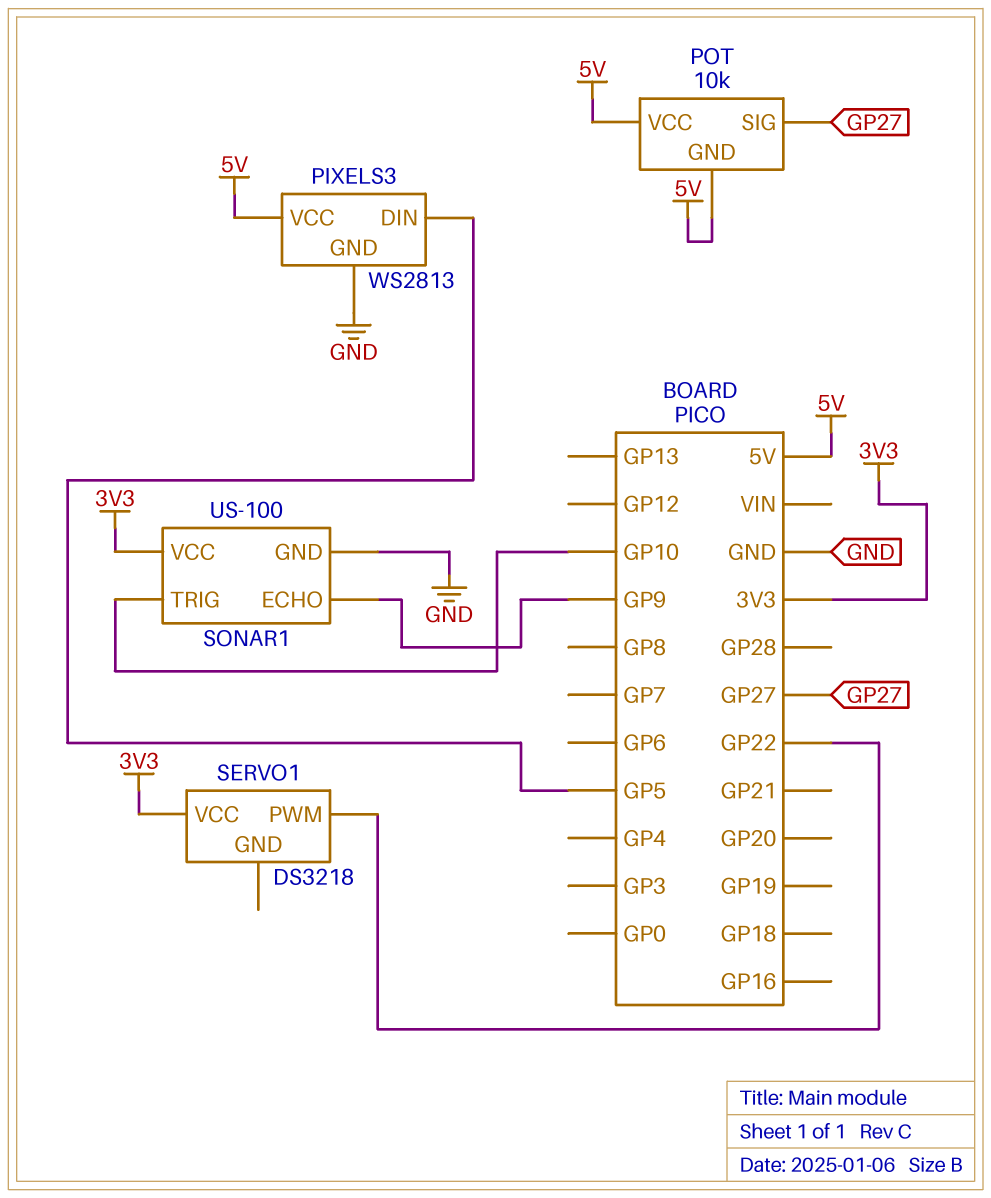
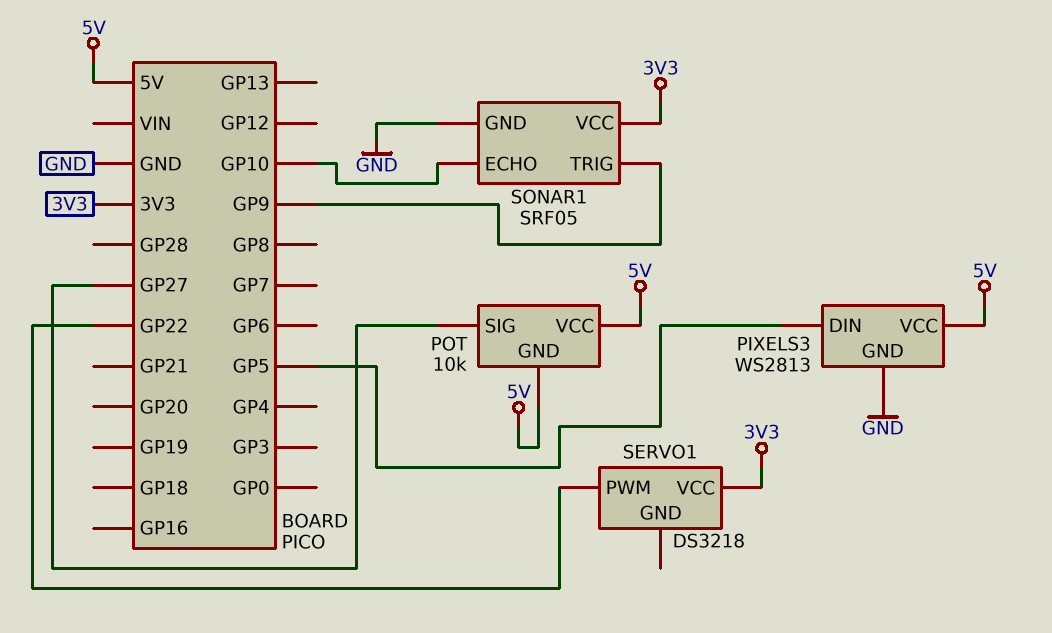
SONAR1: US-100 -> SRF05
SONAR1 pin ECHO: GP9 -> GP10
SONAR1 pin TRIG: GP10 -> GP9

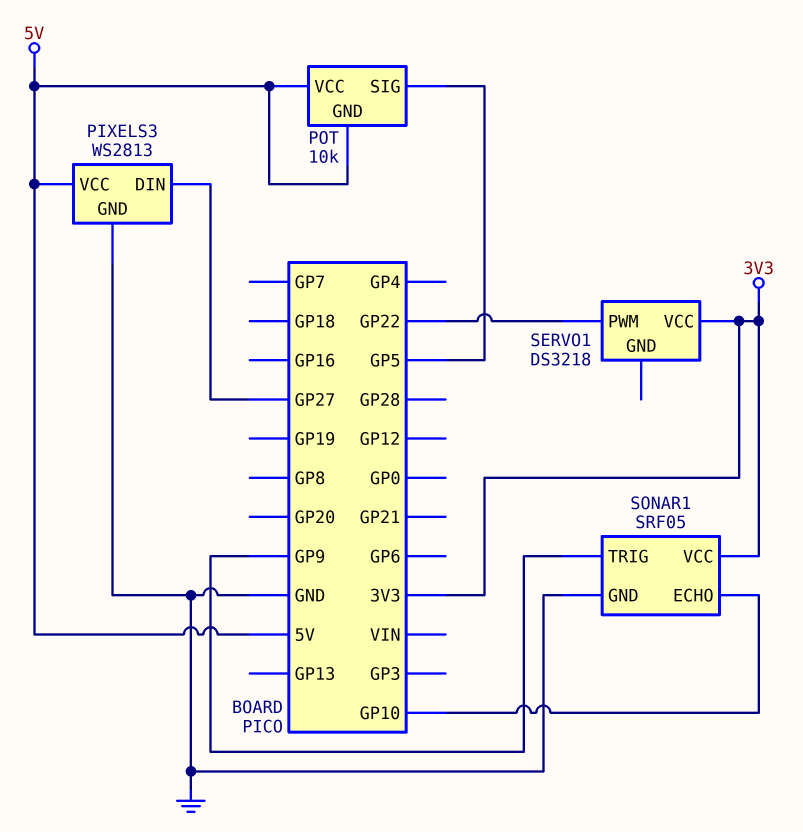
PIXELS3 pin DIN: GP5 -> GP27
POT pin SIG: GP27 -> GP5

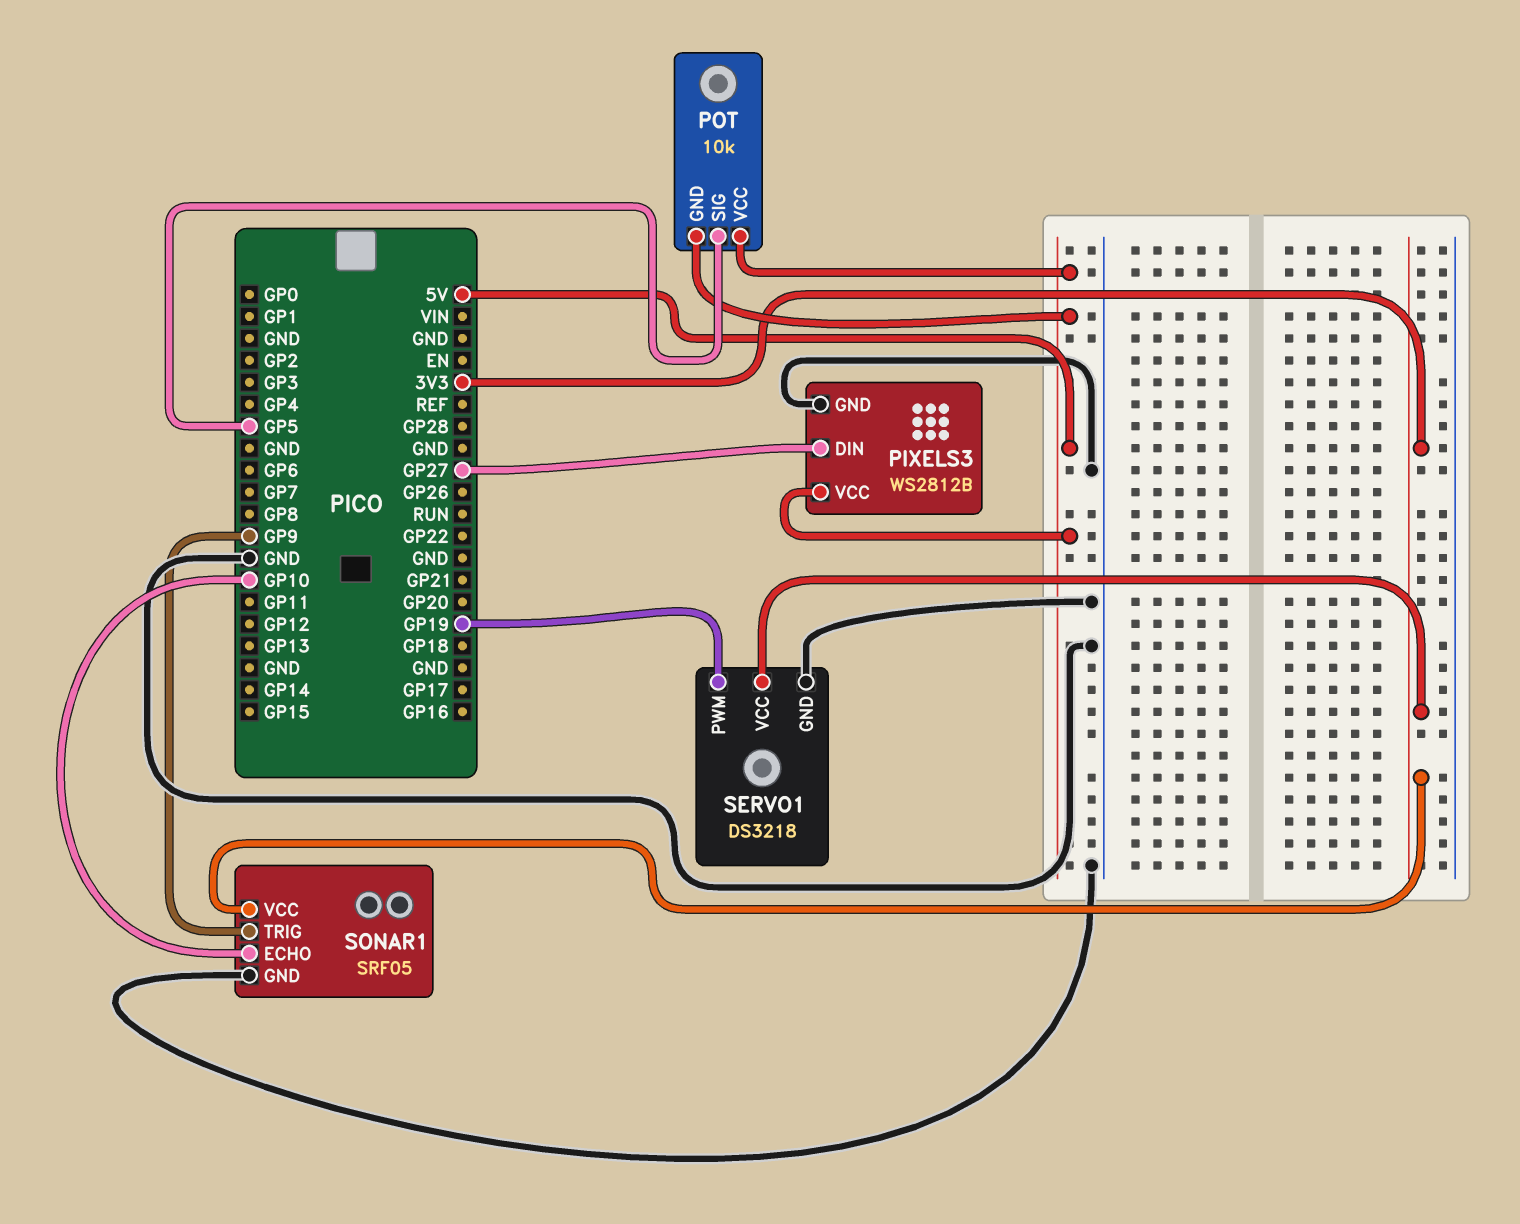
PIXELS3: WS2813 -> WS2812B
SERVO1 pin GND: none -> GND
SERVO1 pin PWM: GP22 -> GP19

